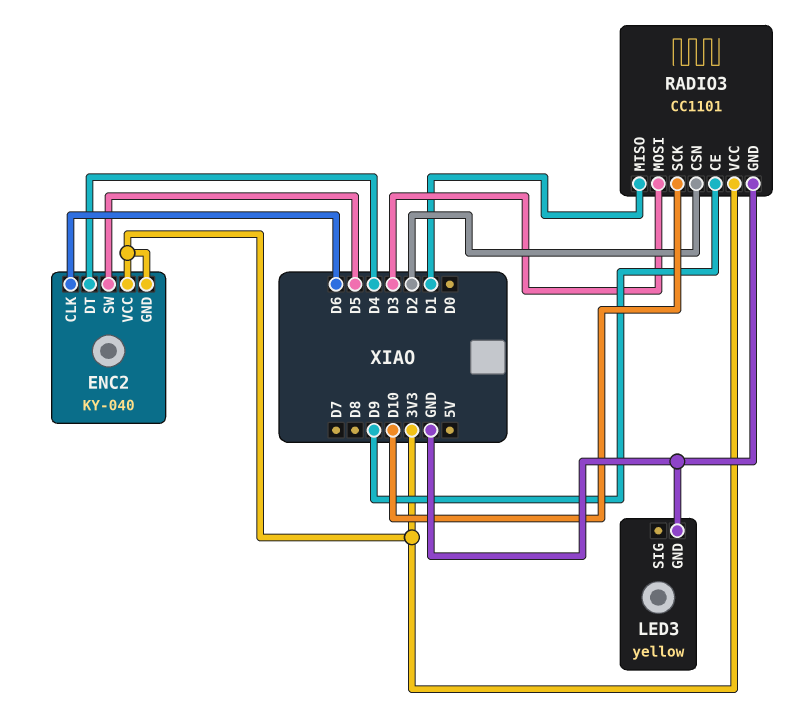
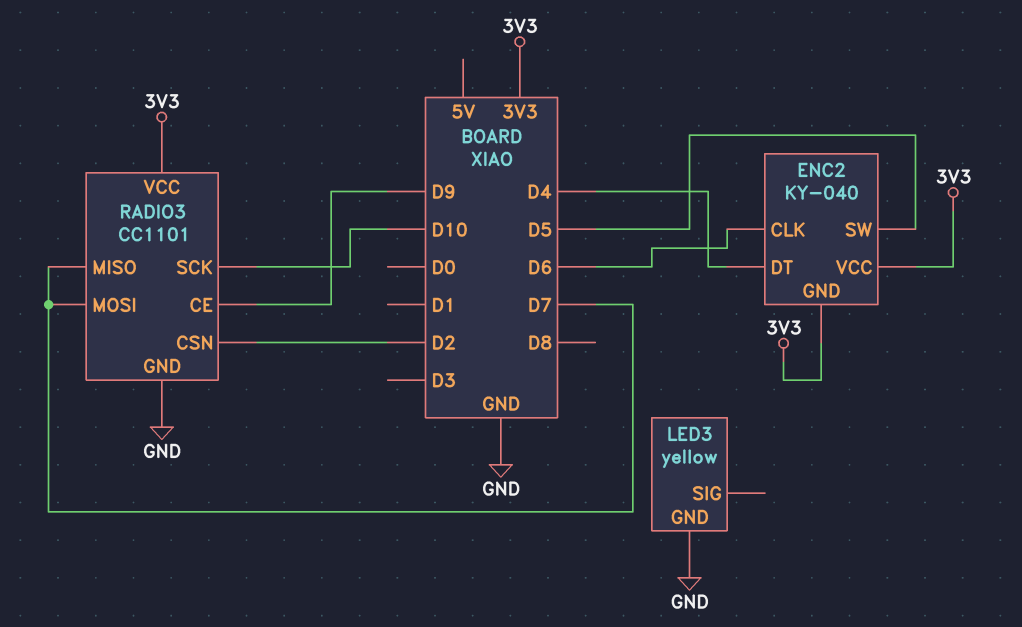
RADIO3 pin MISO: D1 -> D7
RADIO3 pin MOSI: D3 -> D7

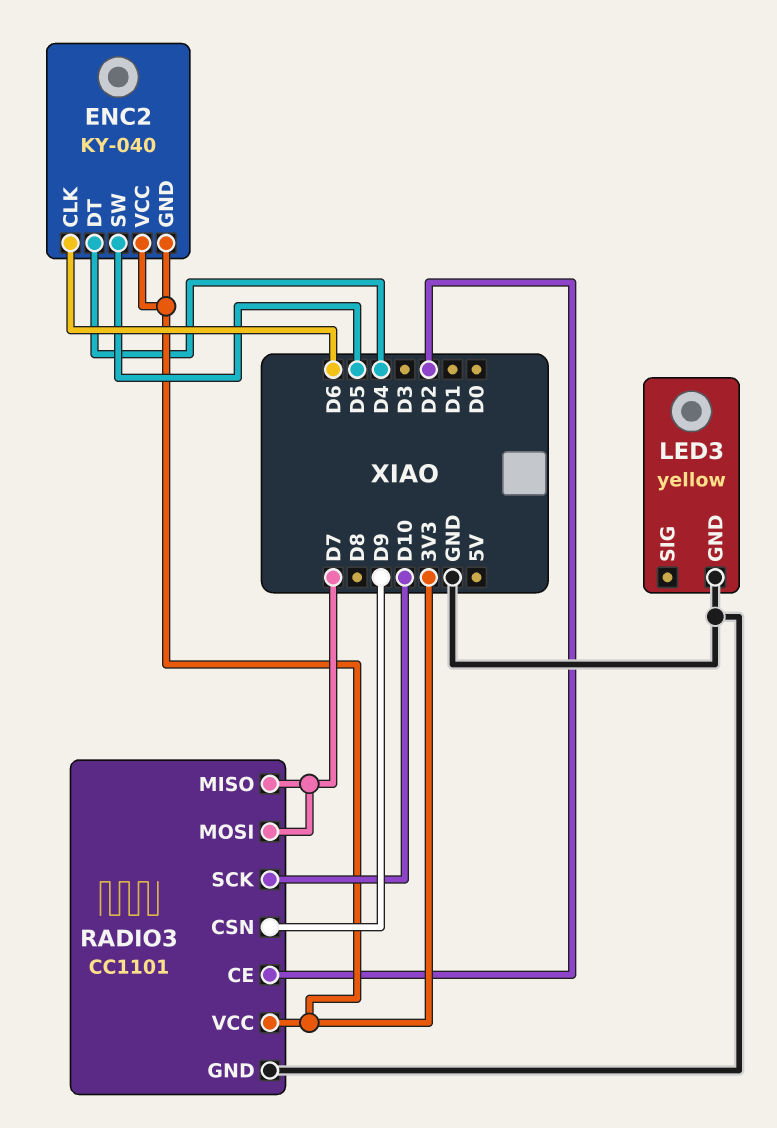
RADIO3 pin CE: D9 -> D2
RADIO3 pin CSN: D2 -> D9

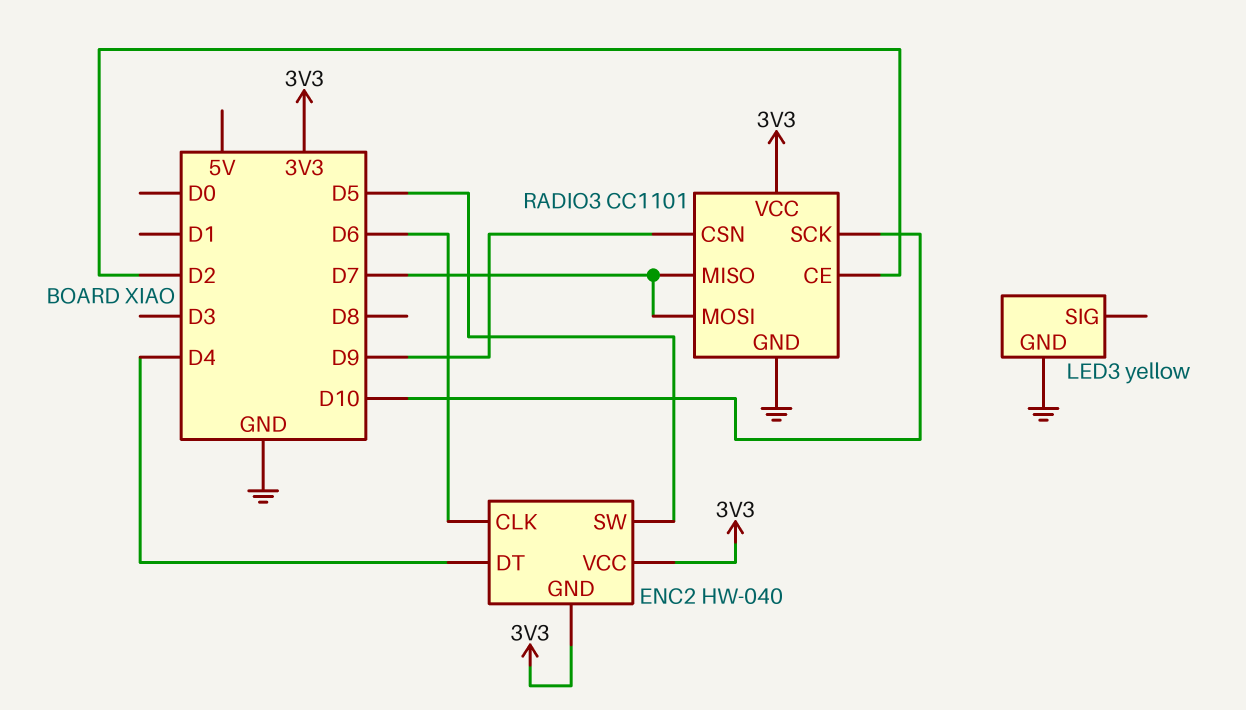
ENC2: KY-040 -> HW-040

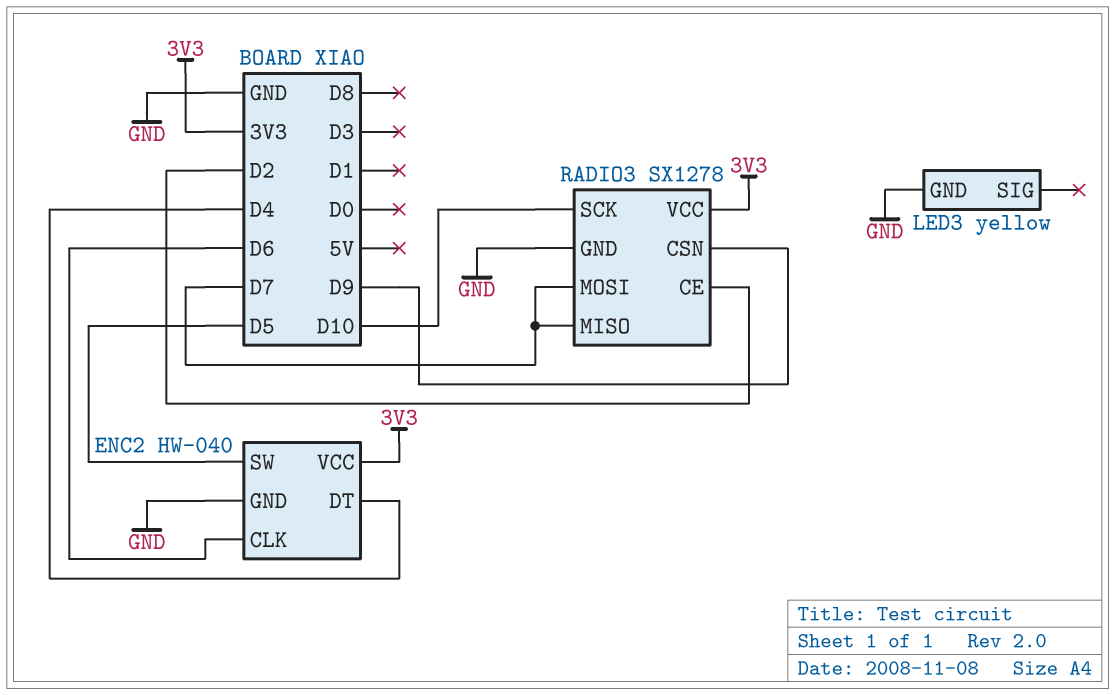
ENC2 pin GND: 3V3 -> GND
RADIO3: CC1101 -> SX1278

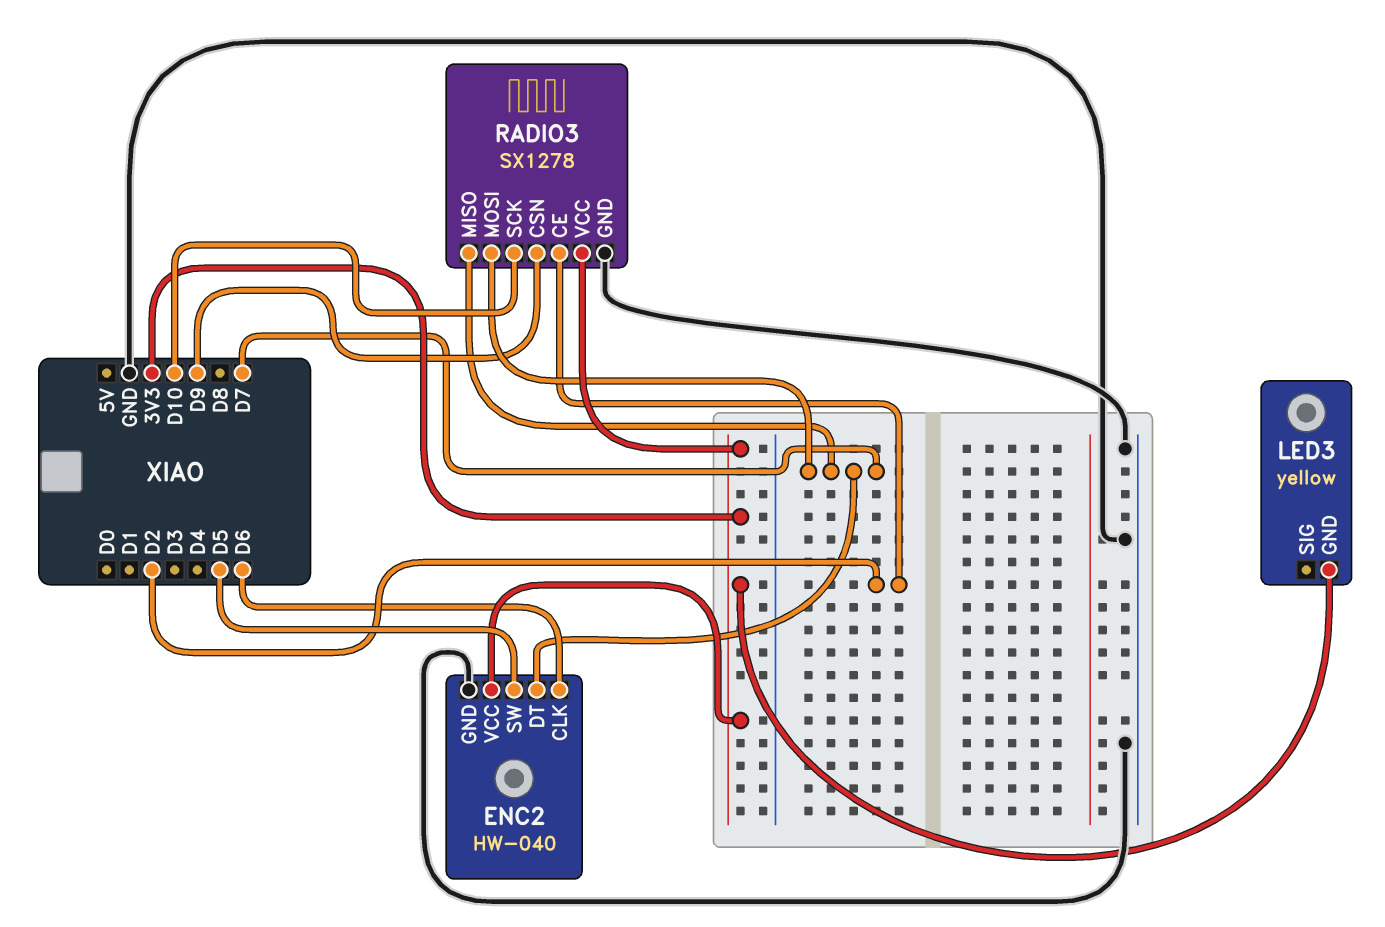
ENC2 pin DT: D4 -> D7
LED3 pin GND: GND -> 3V3

